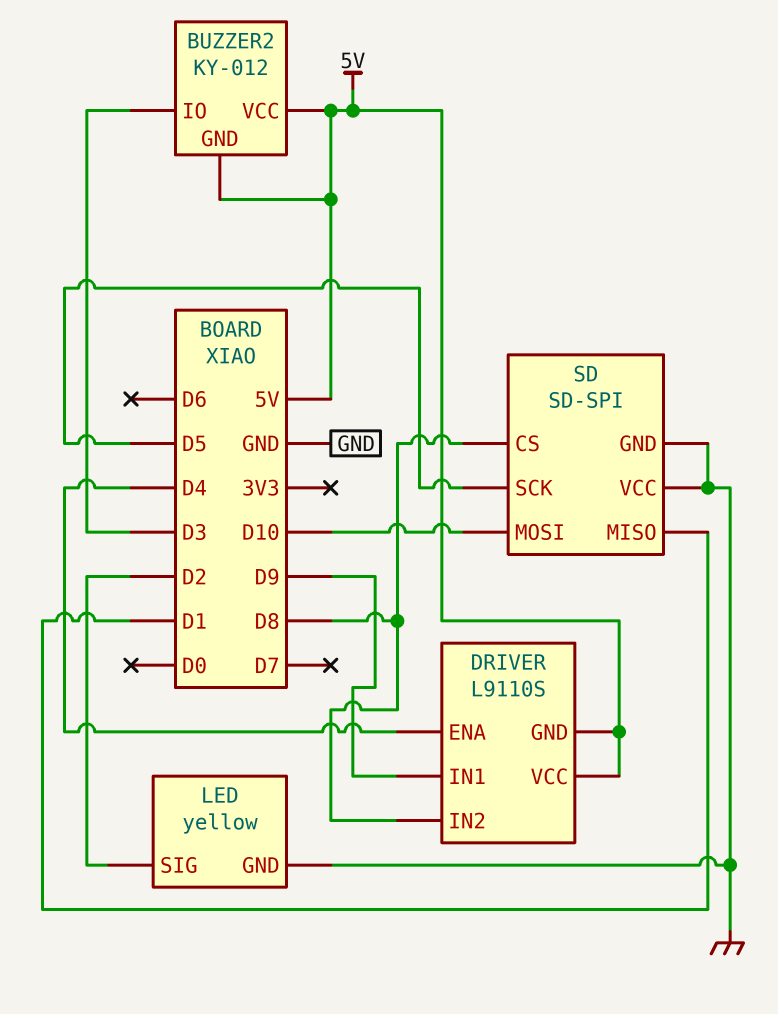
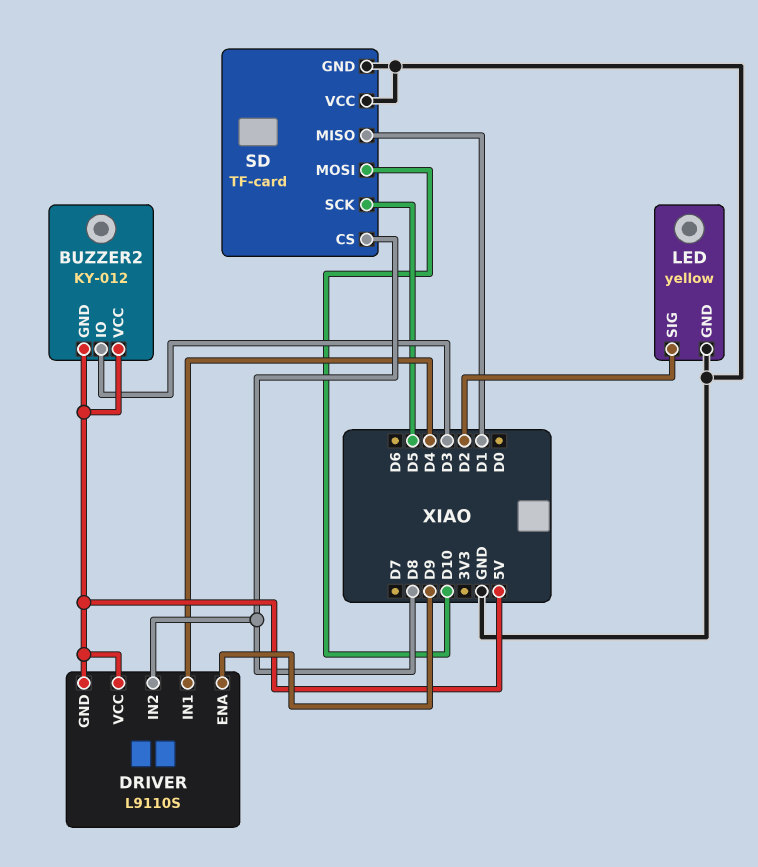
DRIVER pin ENA: D4 -> D9
DRIVER pin IN1: D9 -> D4
SD: SD-SPI -> TF-card

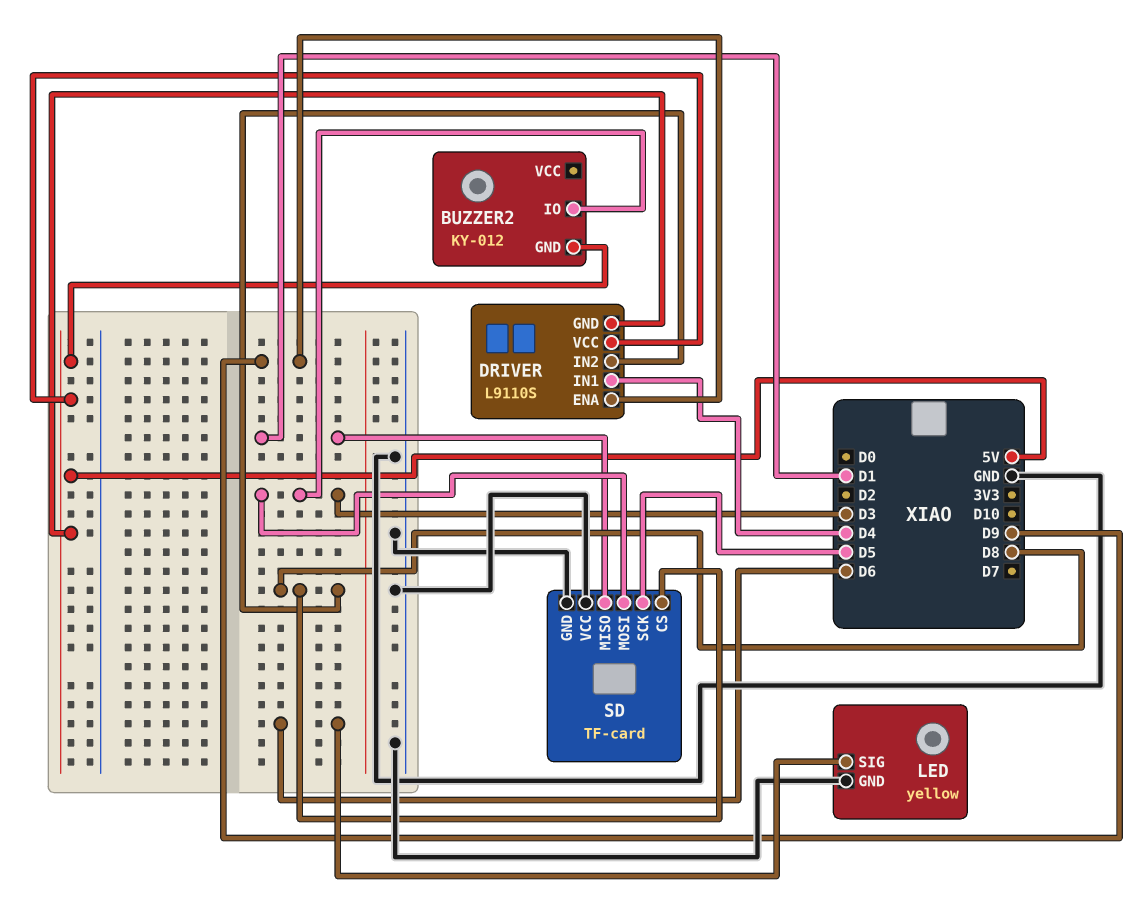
BUZZER2 pin VCC: 5V -> none
LED pin SIG: D2 -> D6
SD pin MOSI: D10 -> D3

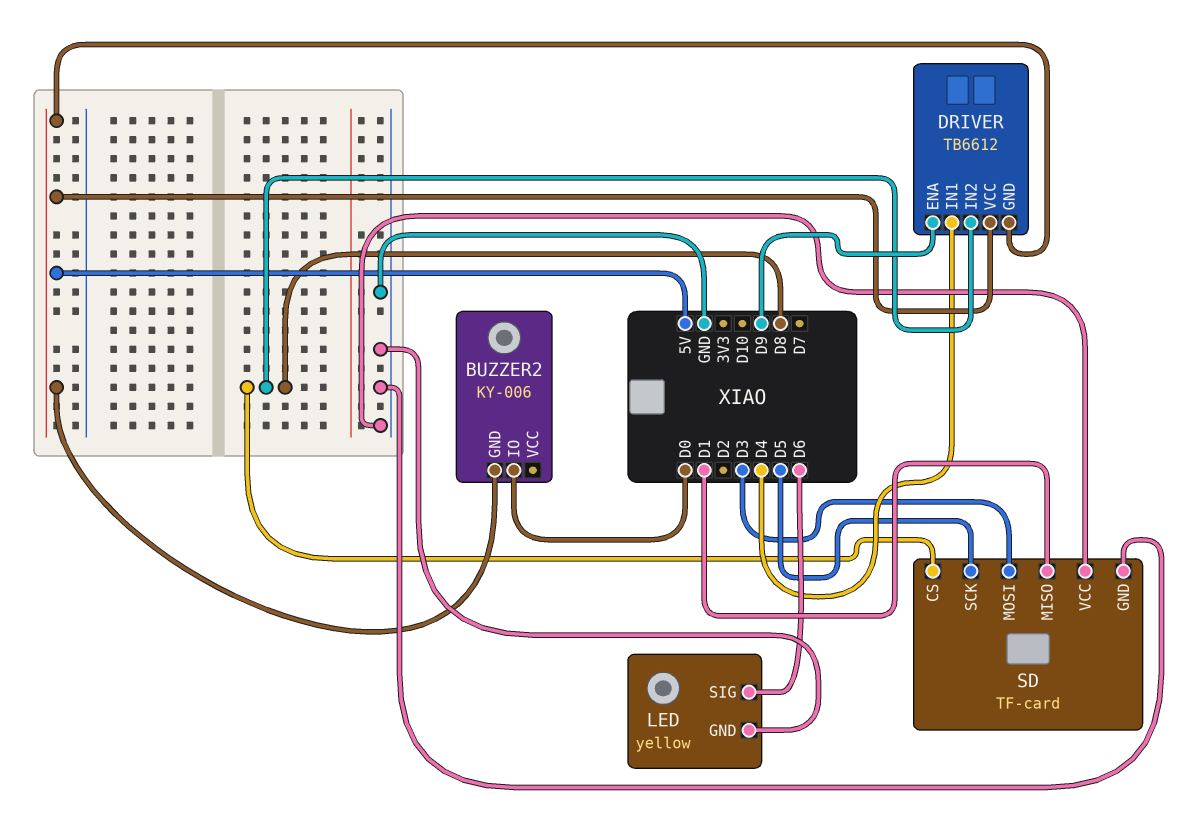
BUZZER2: KY-012 -> KY-006
BUZZER2 pin IO: D3 -> D0
DRIVER: L9110S -> TB6612

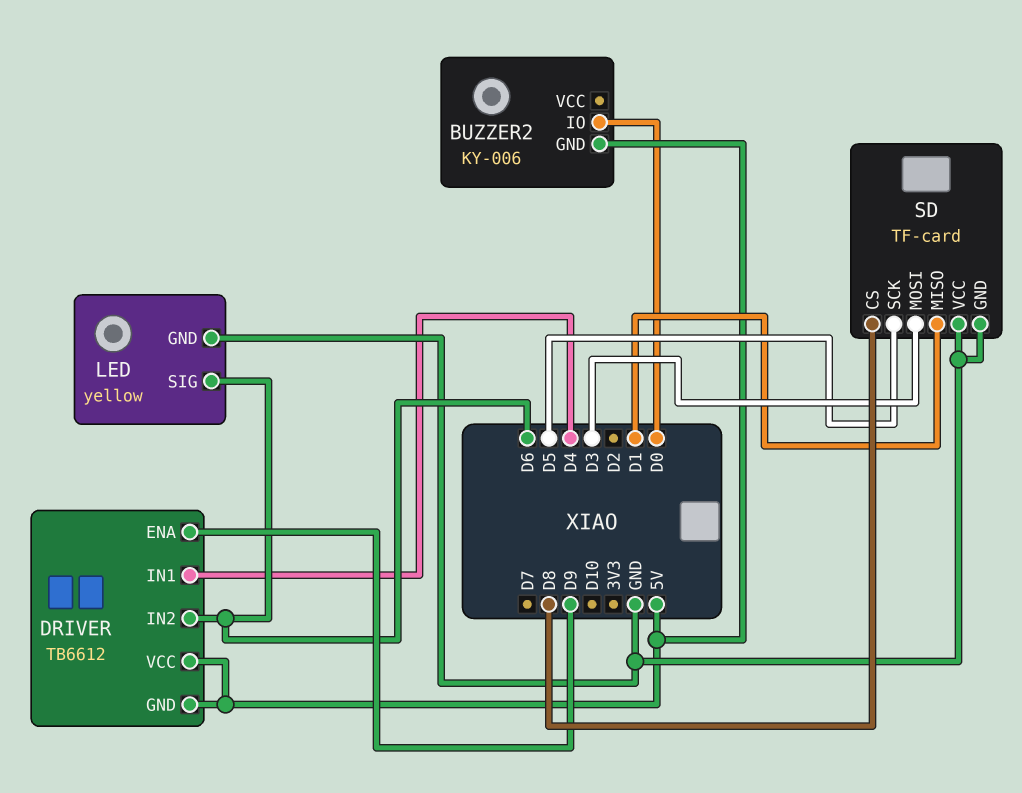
DRIVER pin IN2: D8 -> D6

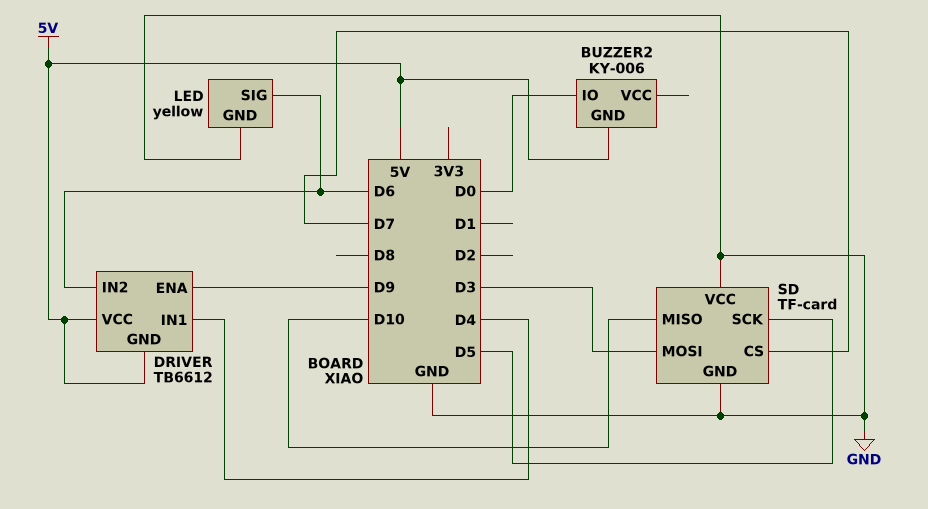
SD pin CS: D8 -> D7
SD pin MISO: D1 -> D10

